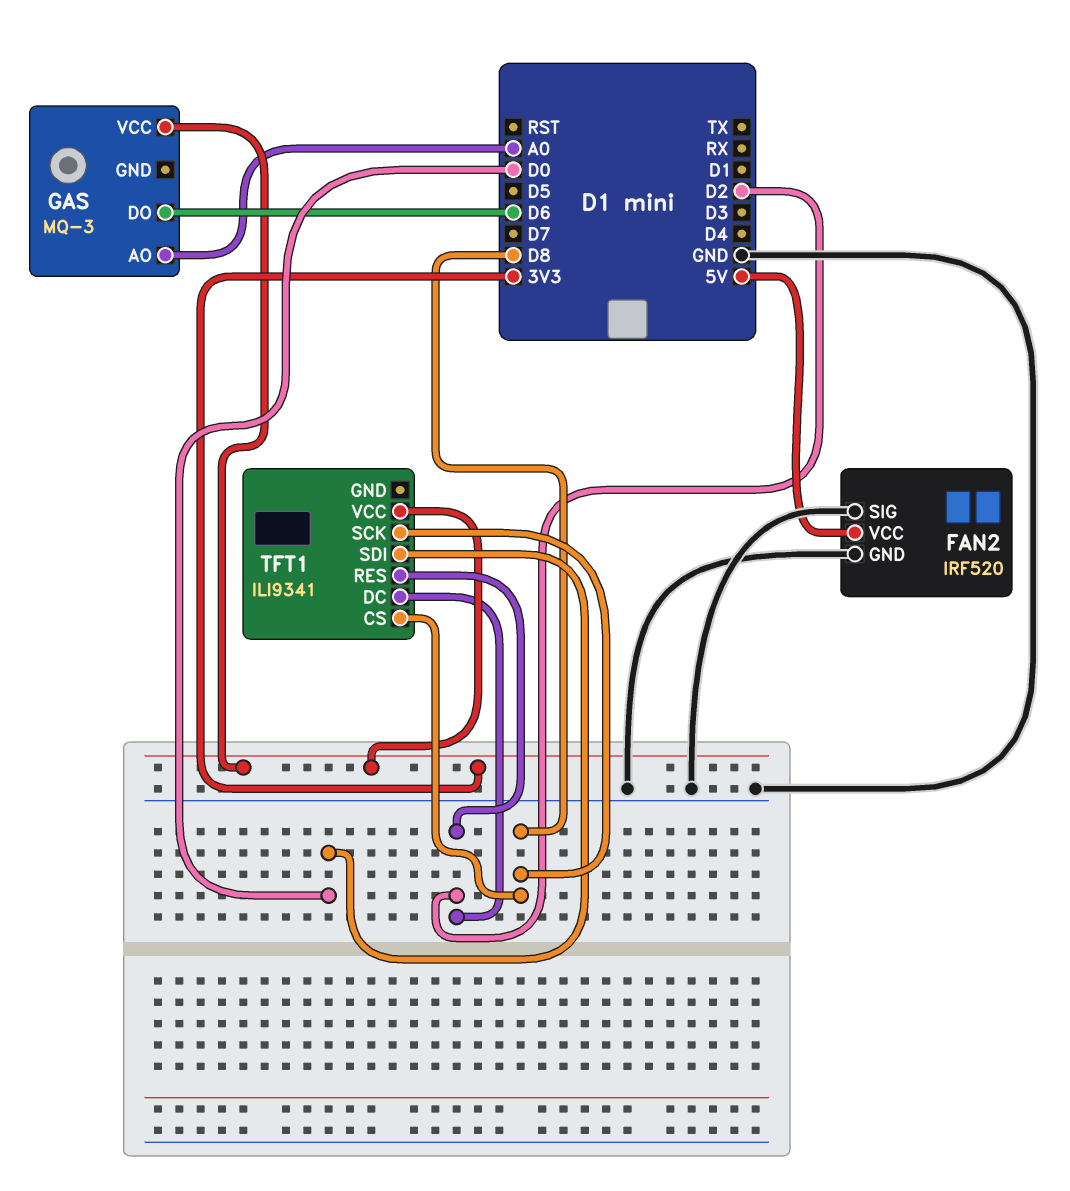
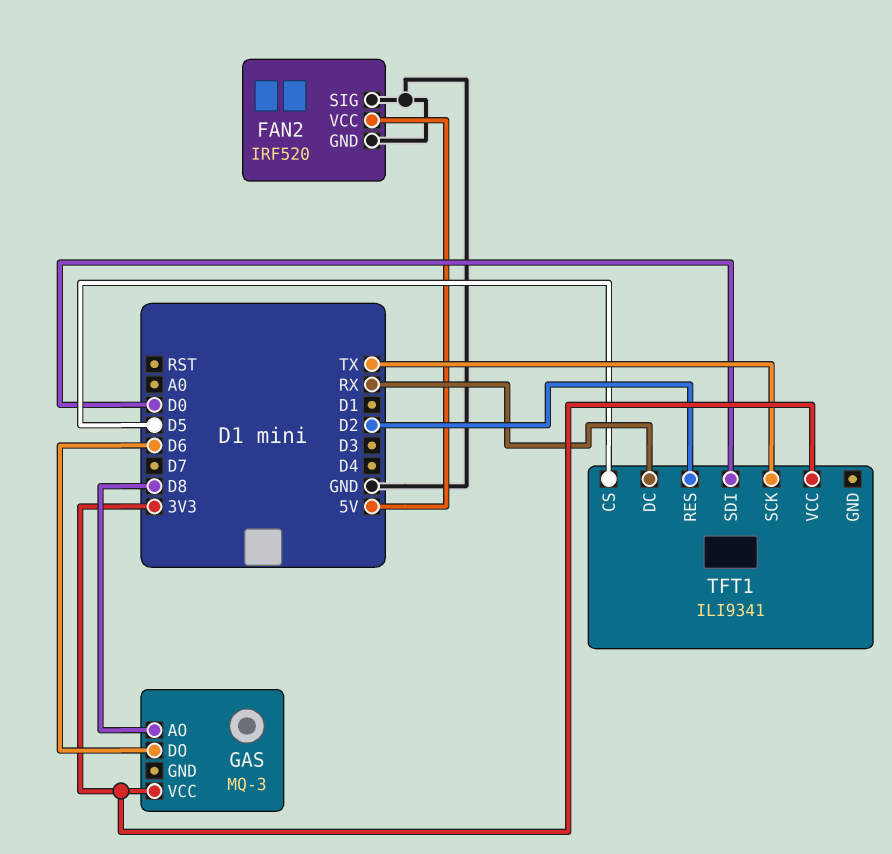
GAS pin AO: A0 -> D8
TFT1 pin CS: D8 -> D5
TFT1 pin DC: D2 -> RX
TFT1 pin SCK: D8 -> TX

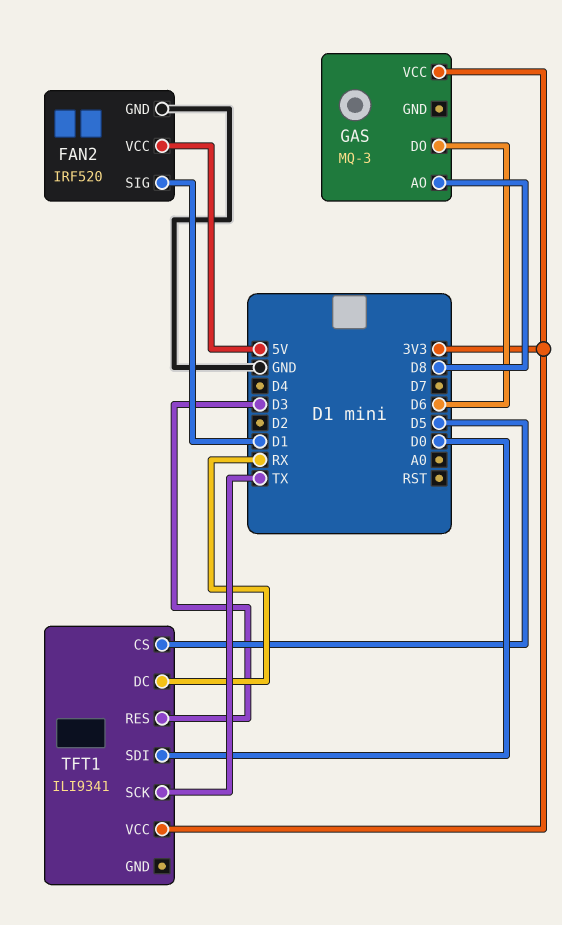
FAN2 pin SIG: GND -> D1
TFT1 pin RES: D2 -> D3

